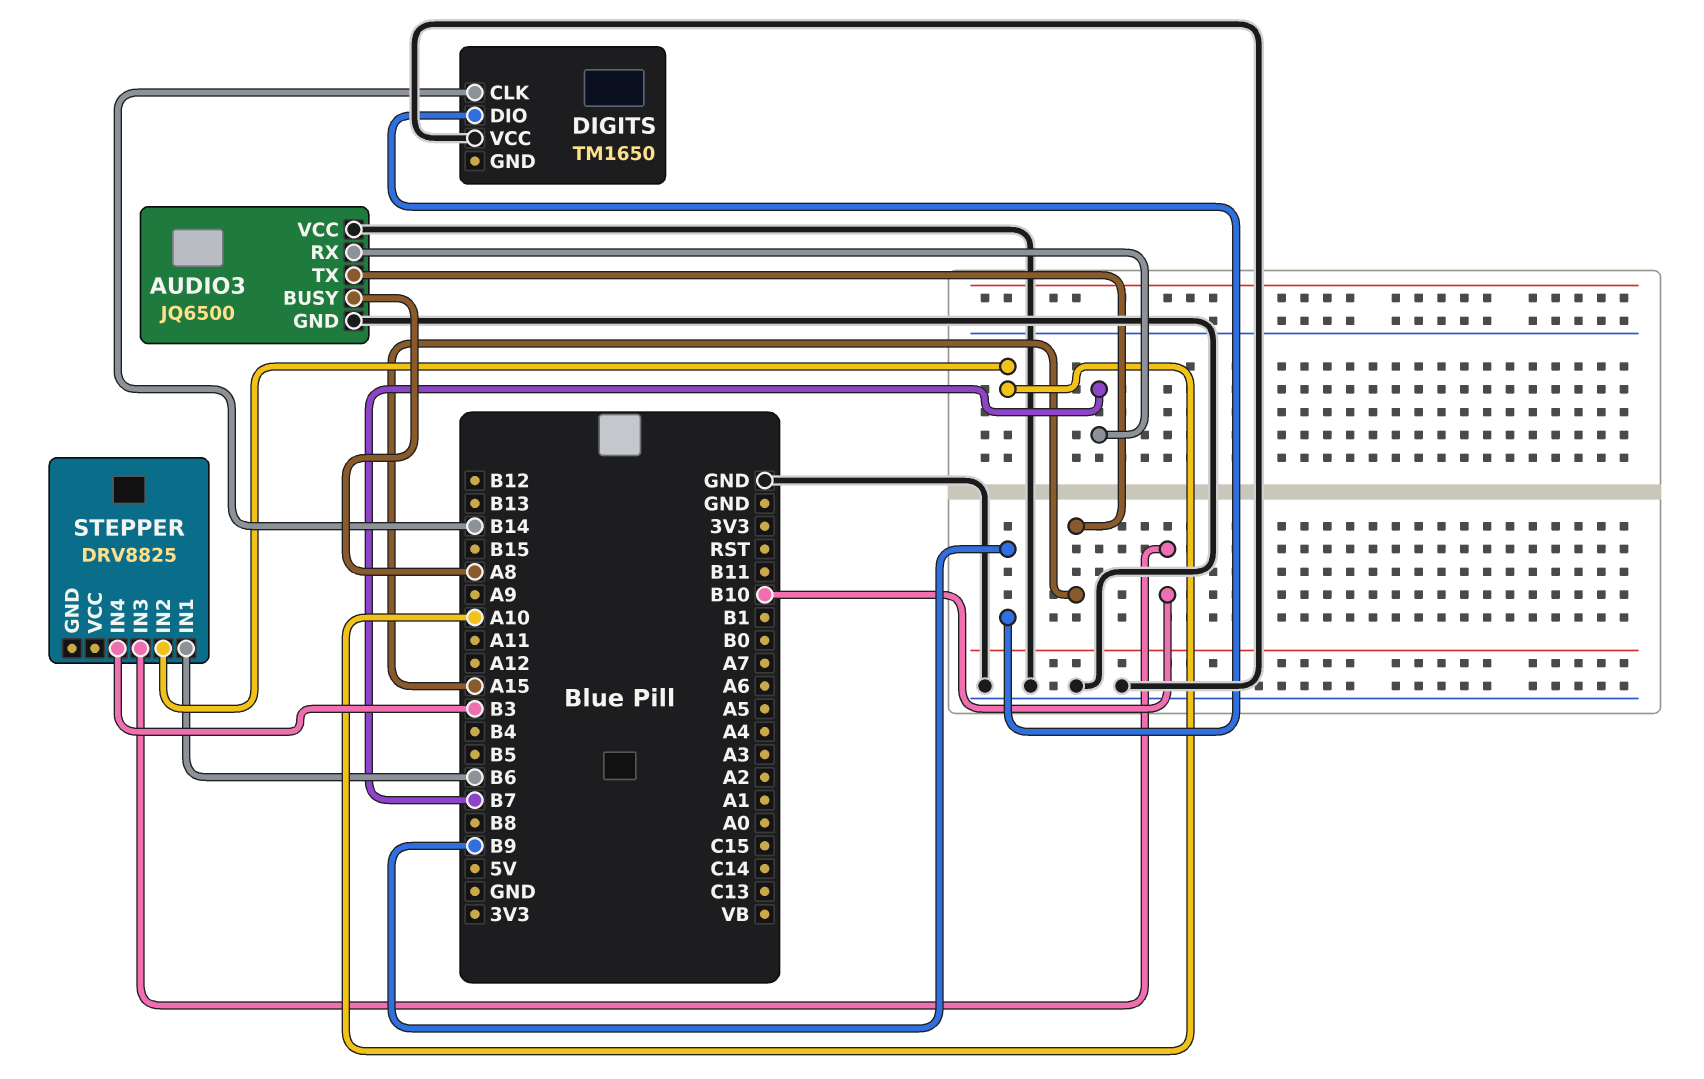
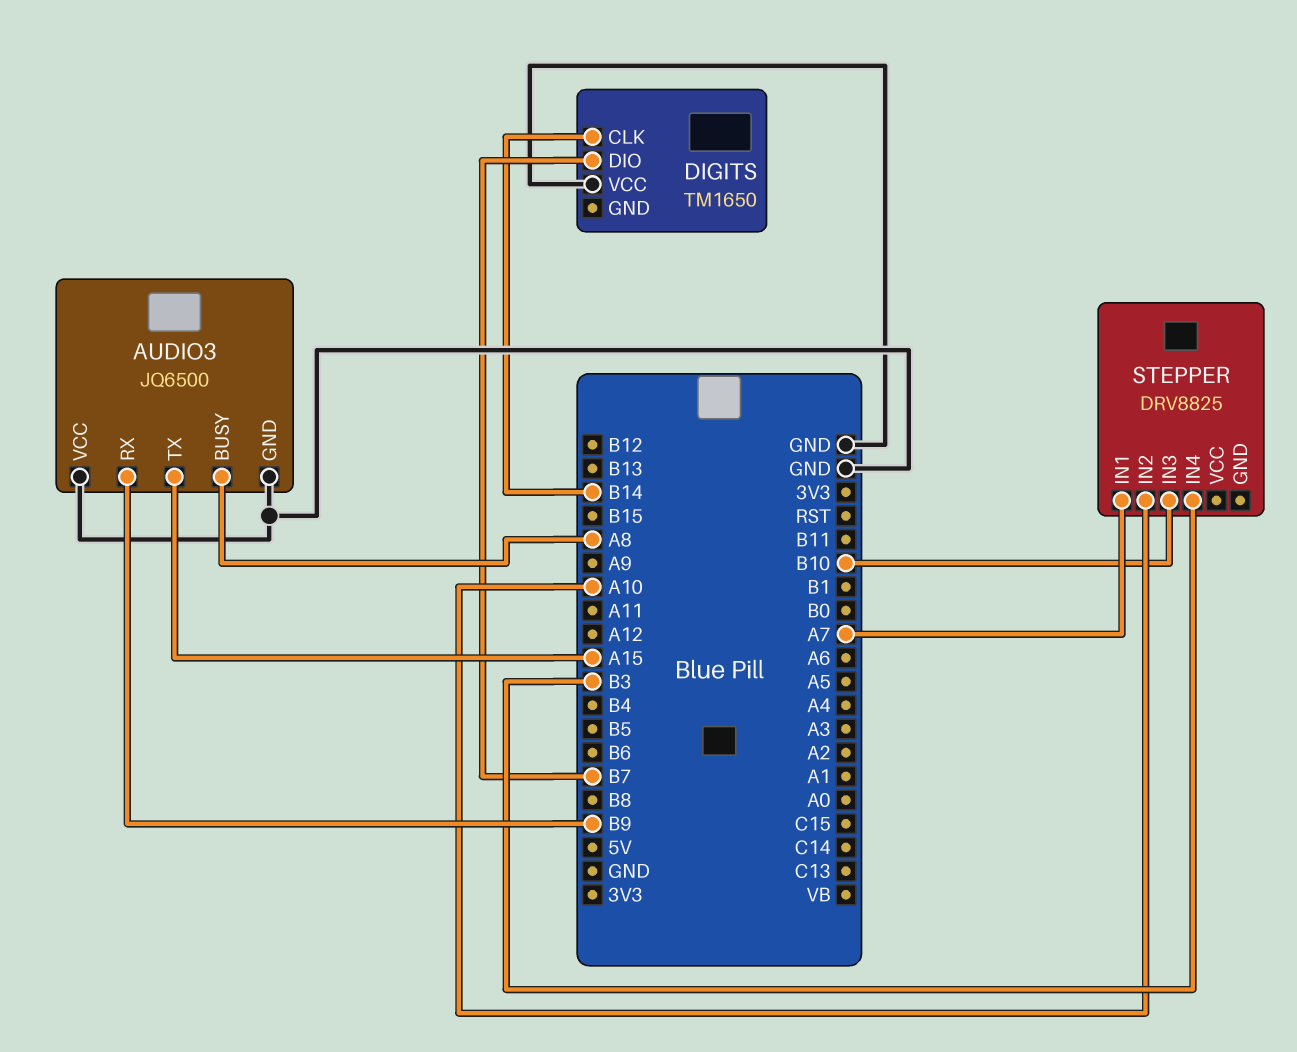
AUDIO3 pin RX: B7 -> B9
DIGITS pin DIO: B9 -> B7
STEPPER pin IN1: B6 -> A7

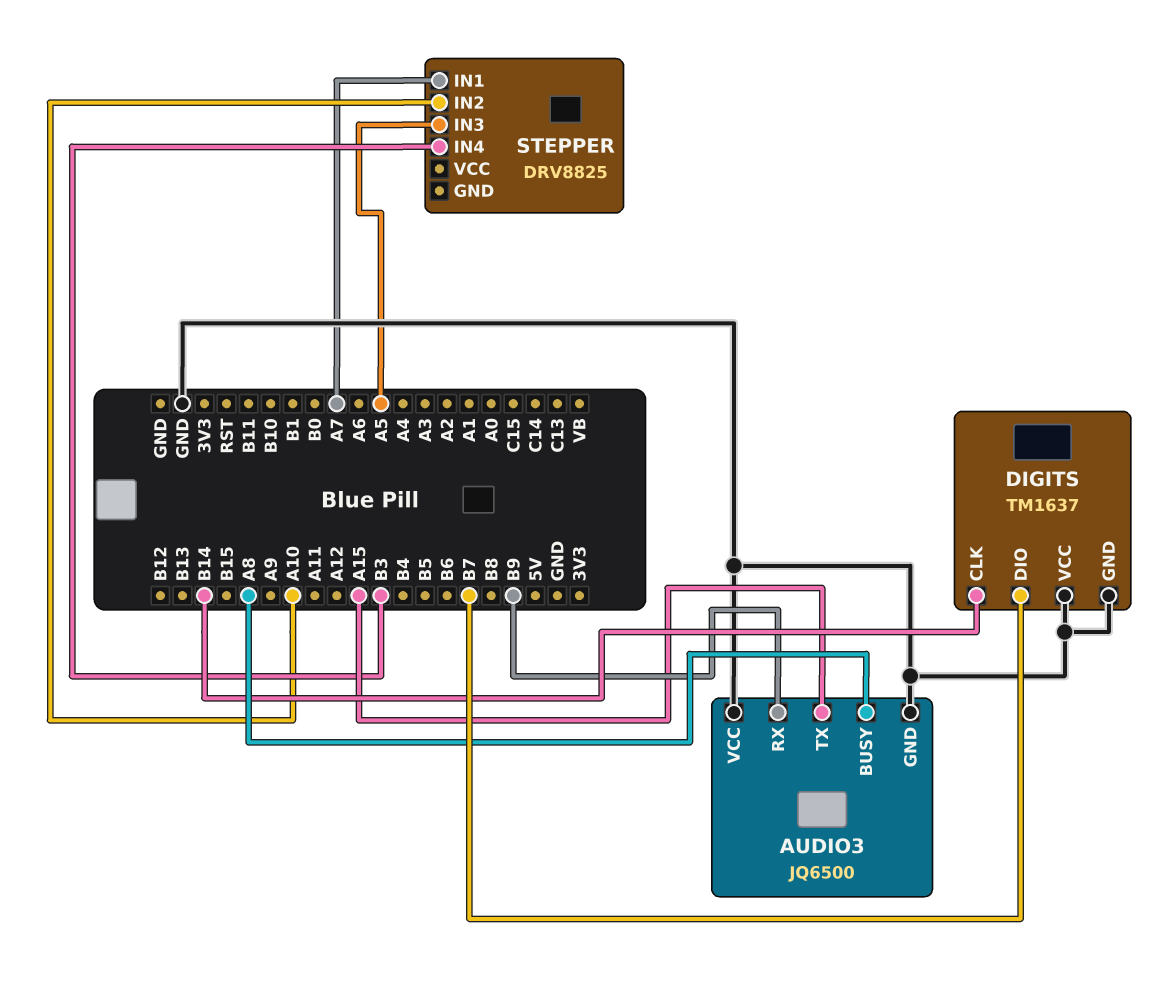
DIGITS: TM1650 -> TM1637
DIGITS pin GND: none -> GND
STEPPER pin IN3: B10 -> A5

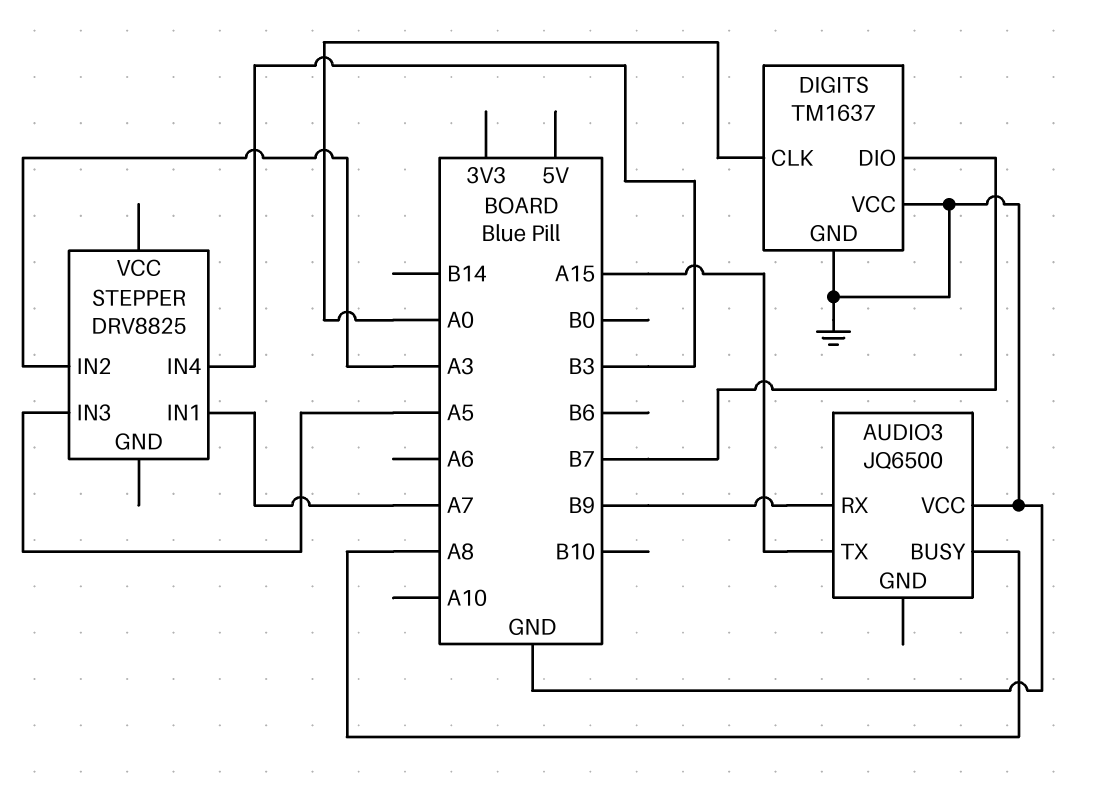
AUDIO3 pin GND: GND -> none
DIGITS pin CLK: B14 -> A0
STEPPER pin IN2: A10 -> A3

